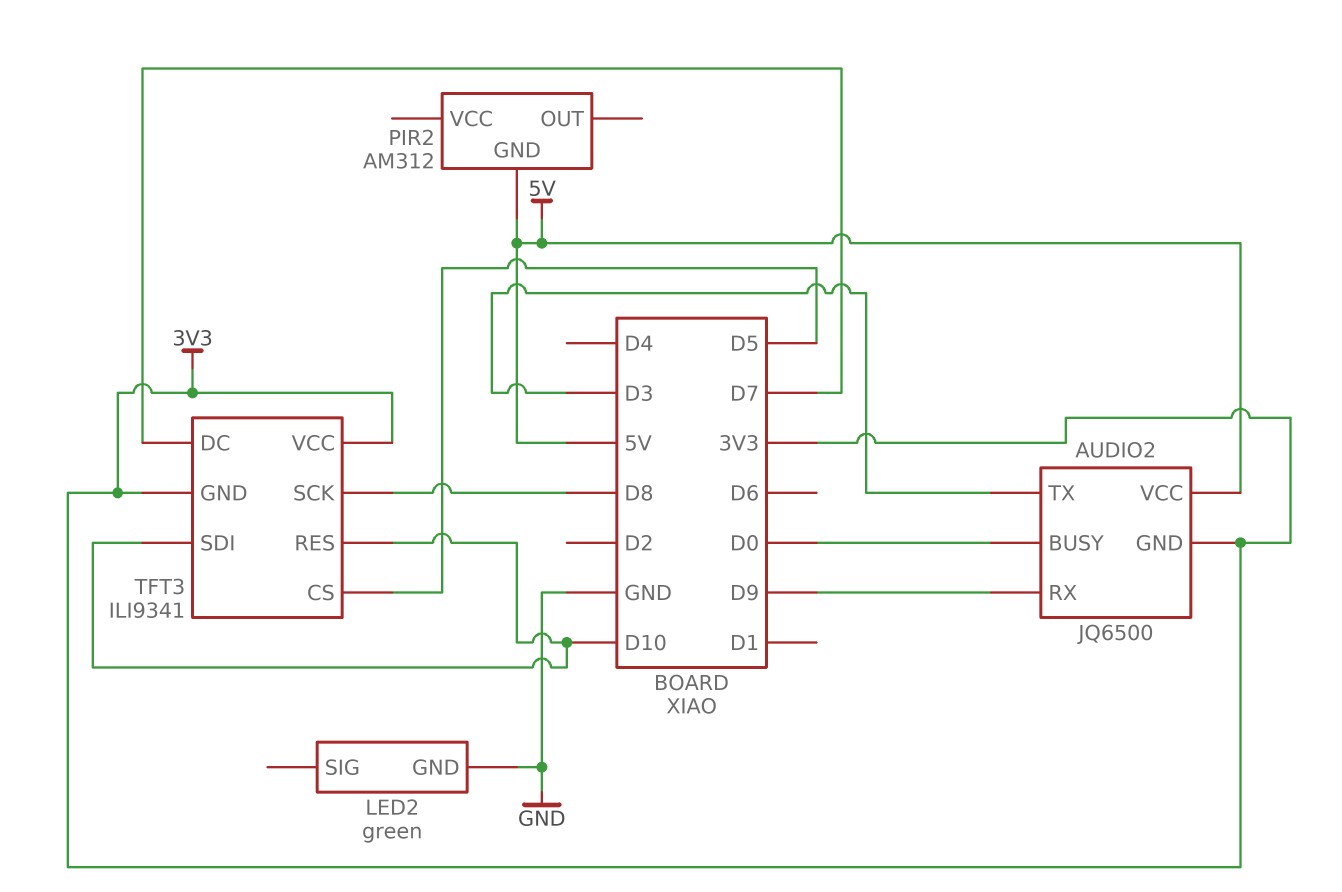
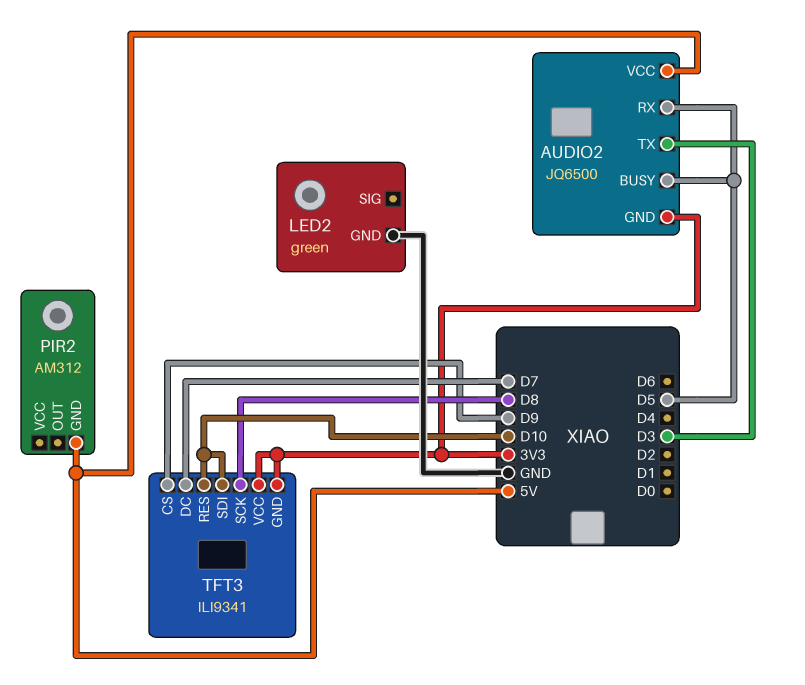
AUDIO2 pin BUSY: D0 -> D5
AUDIO2 pin RX: D9 -> D5
TFT3 pin CS: D5 -> D9

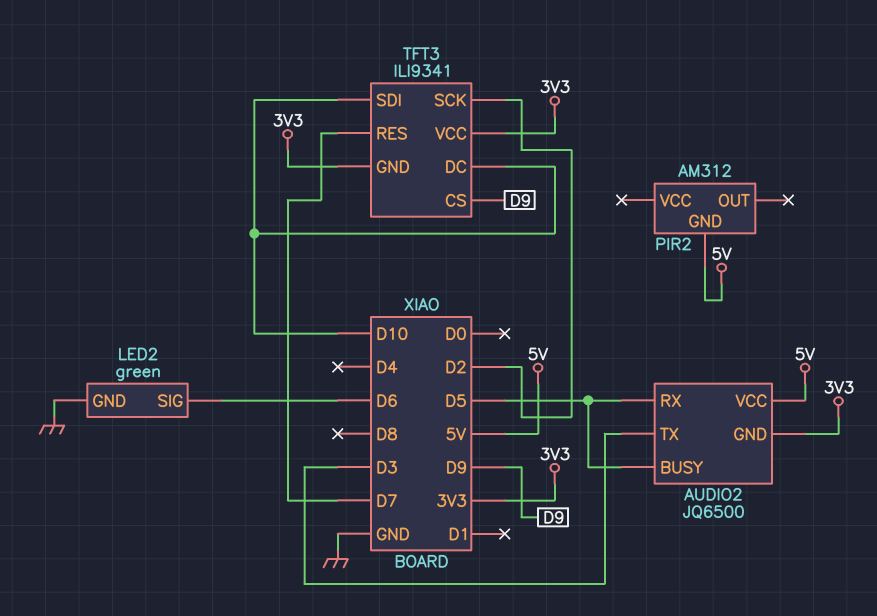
LED2 pin SIG: none -> D6
TFT3 pin DC: D7 -> D10
TFT3 pin RES: D10 -> D7
TFT3 pin SCK: D8 -> D2

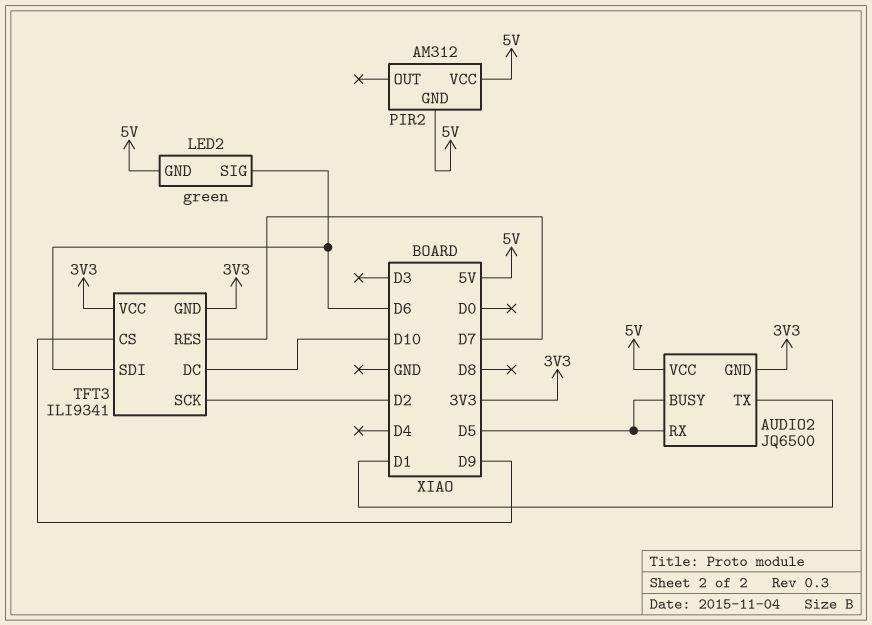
AUDIO2 pin TX: D3 -> D1
LED2 pin GND: GND -> 5V
PIR2 pin VCC: none -> 5V
TFT3 pin SDI: D10 -> D6

